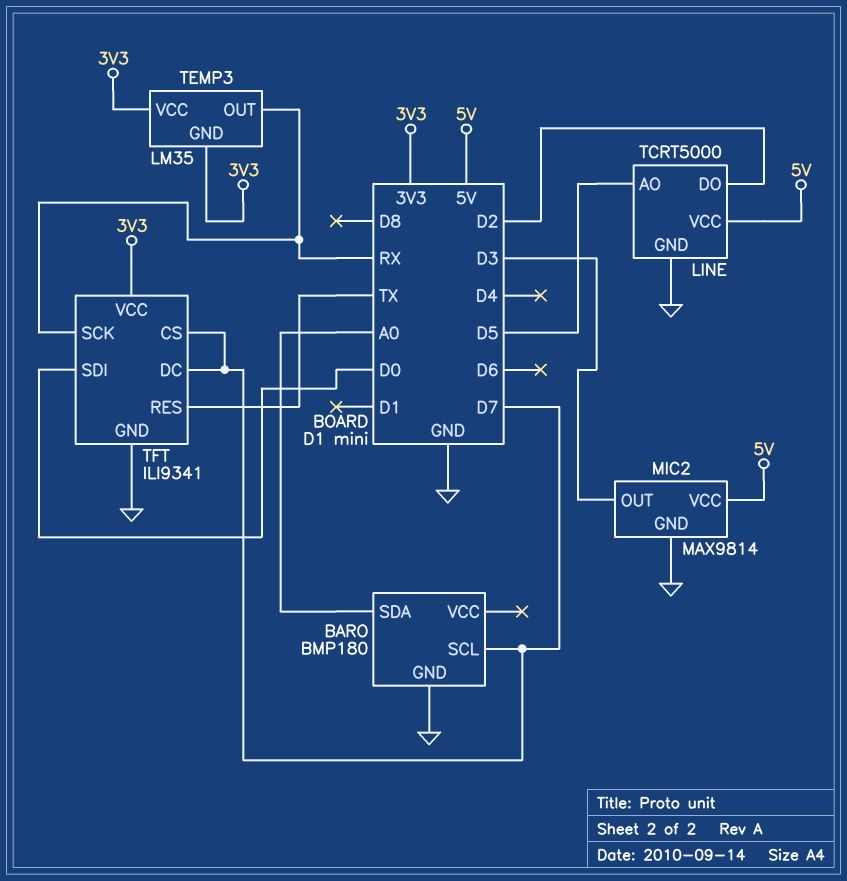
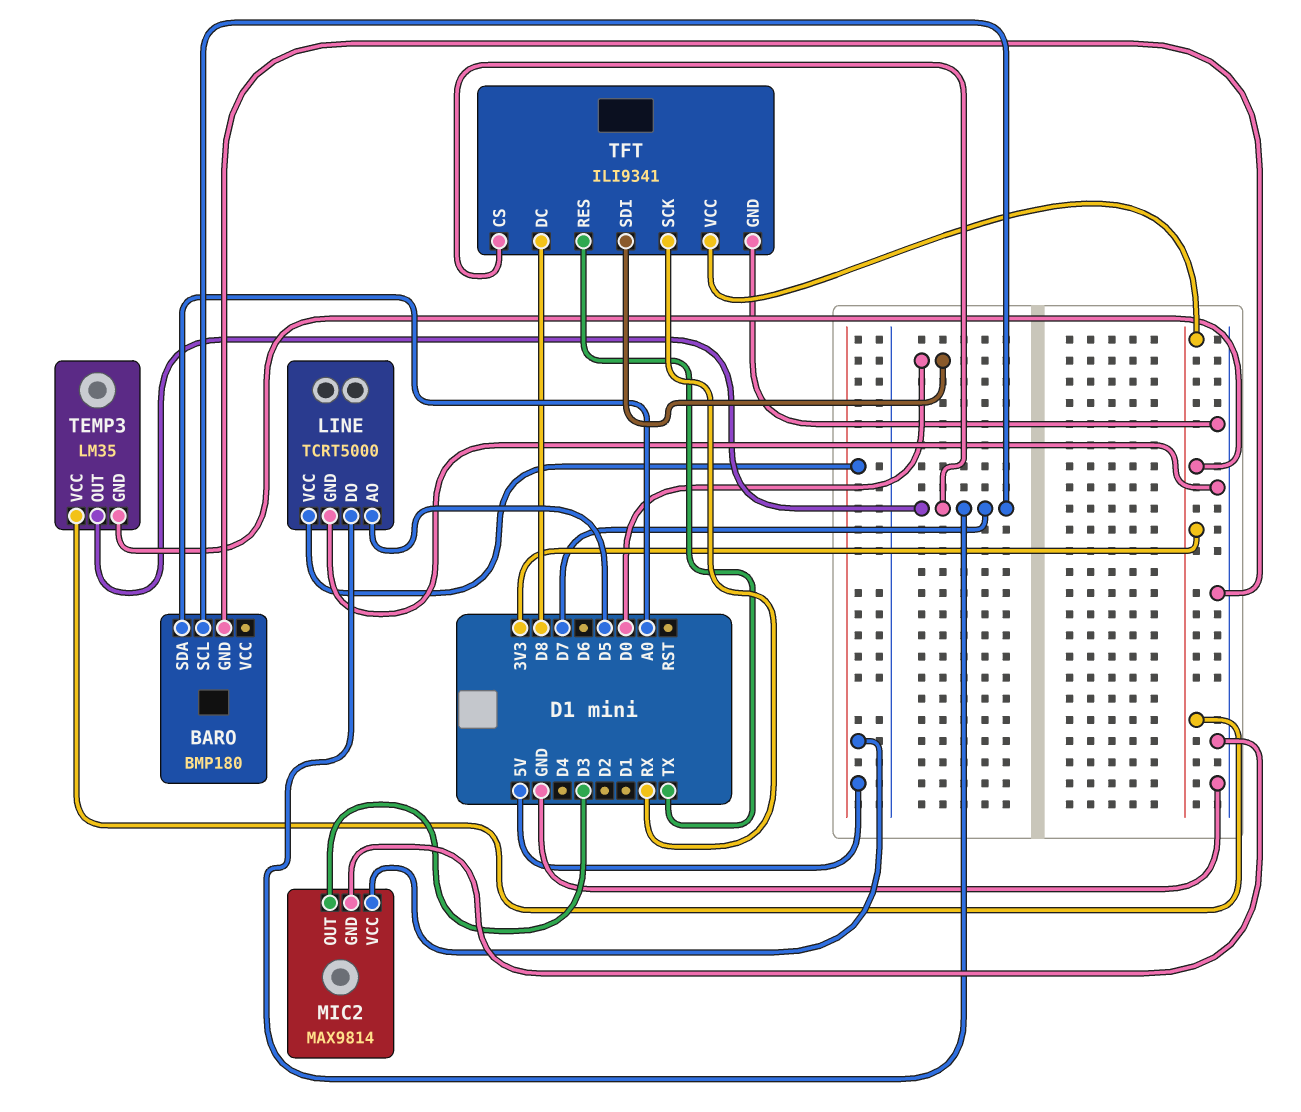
LINE pin DO: D2 -> D7
TEMP3 pin OUT: RX -> D7
TFT pin DC: D7 -> D8

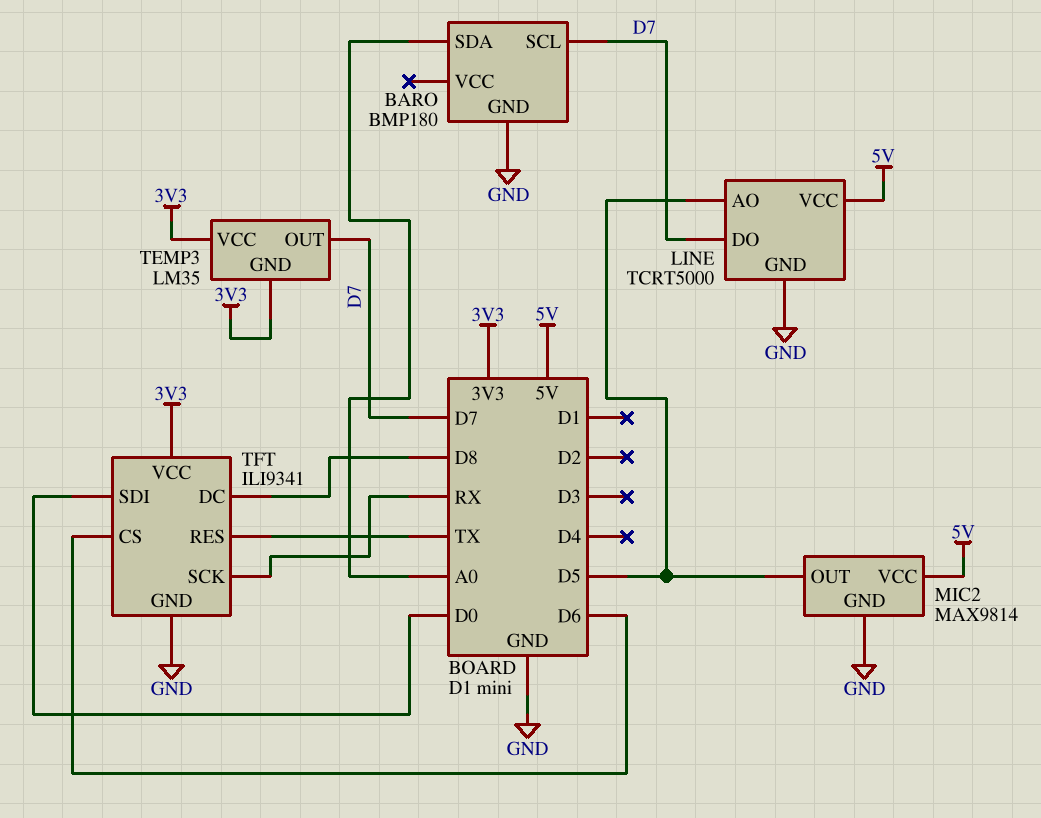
MIC2 pin OUT: D3 -> D5
TFT pin CS: D7 -> D6

